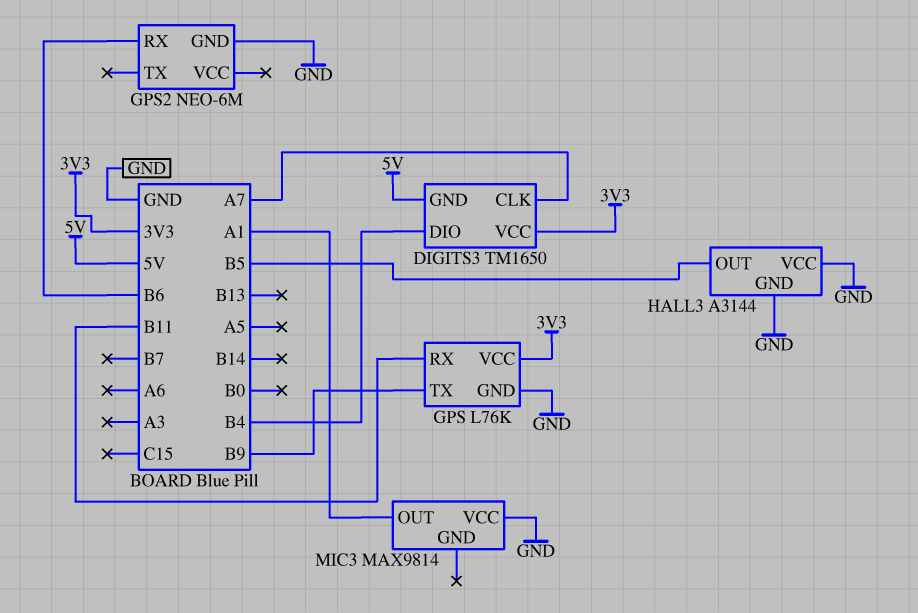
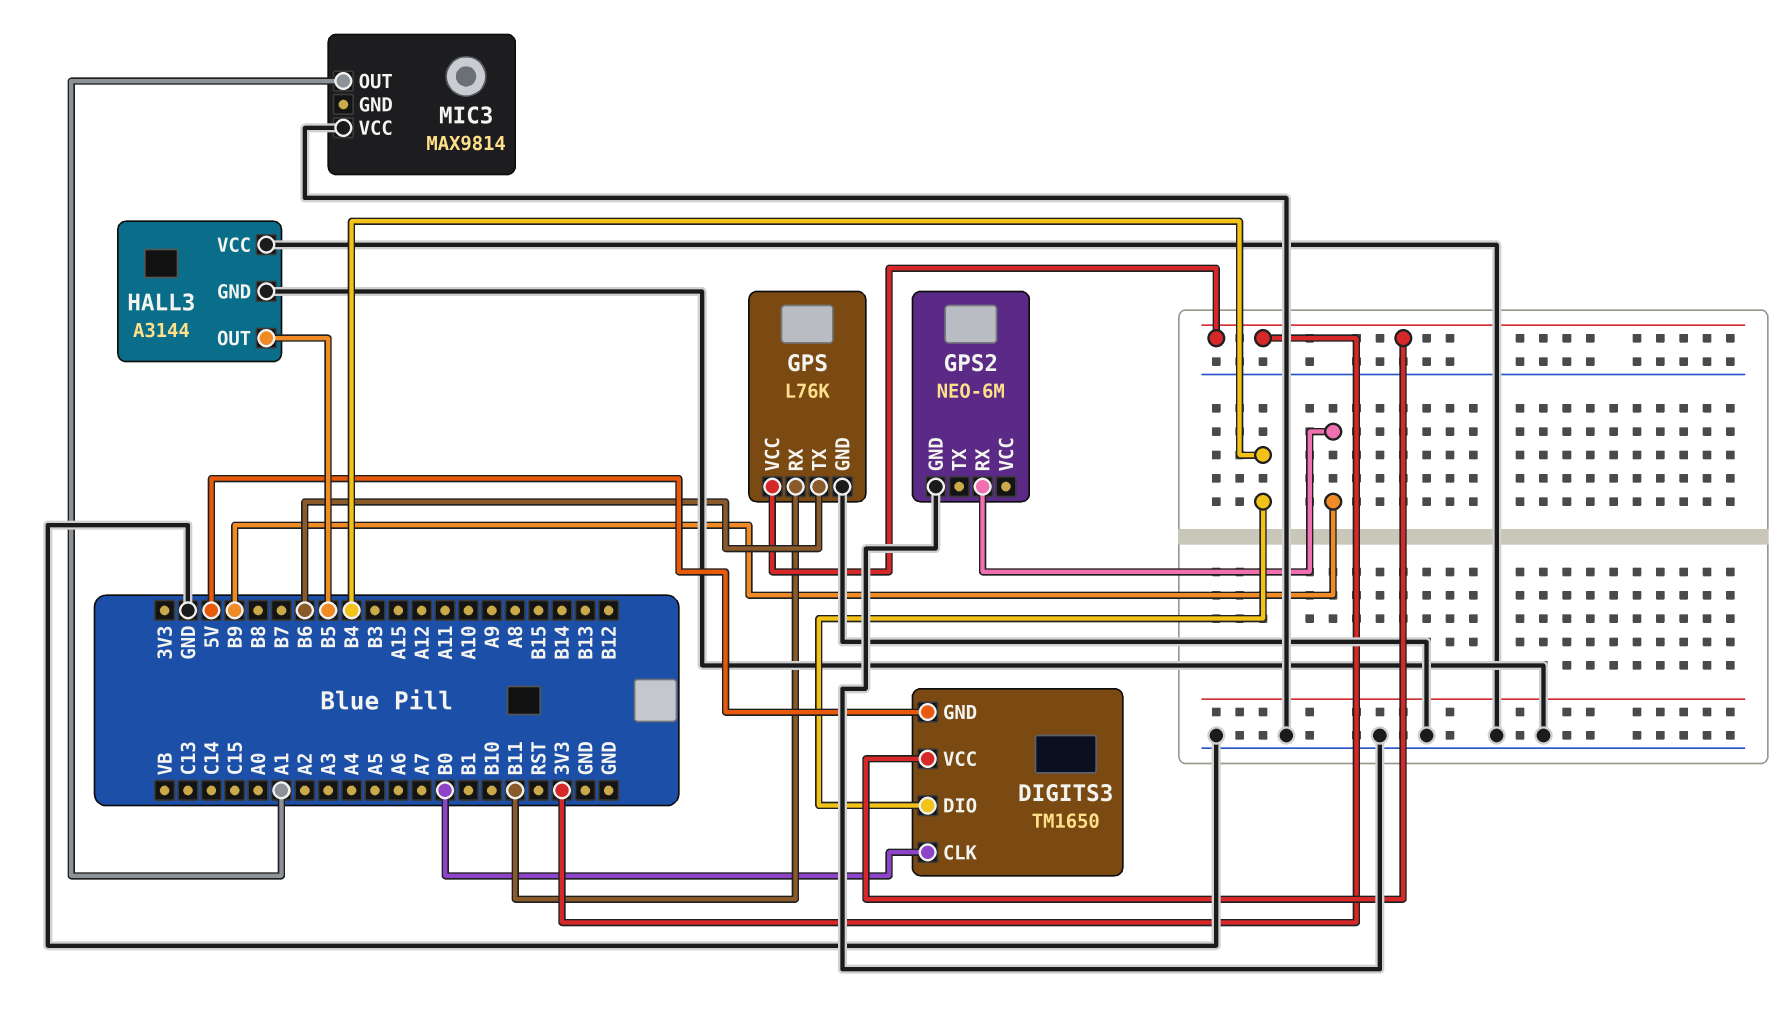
DIGITS3 pin CLK: A7 -> B0
GPS pin TX: B9 -> B6
GPS2 pin RX: B6 -> B9

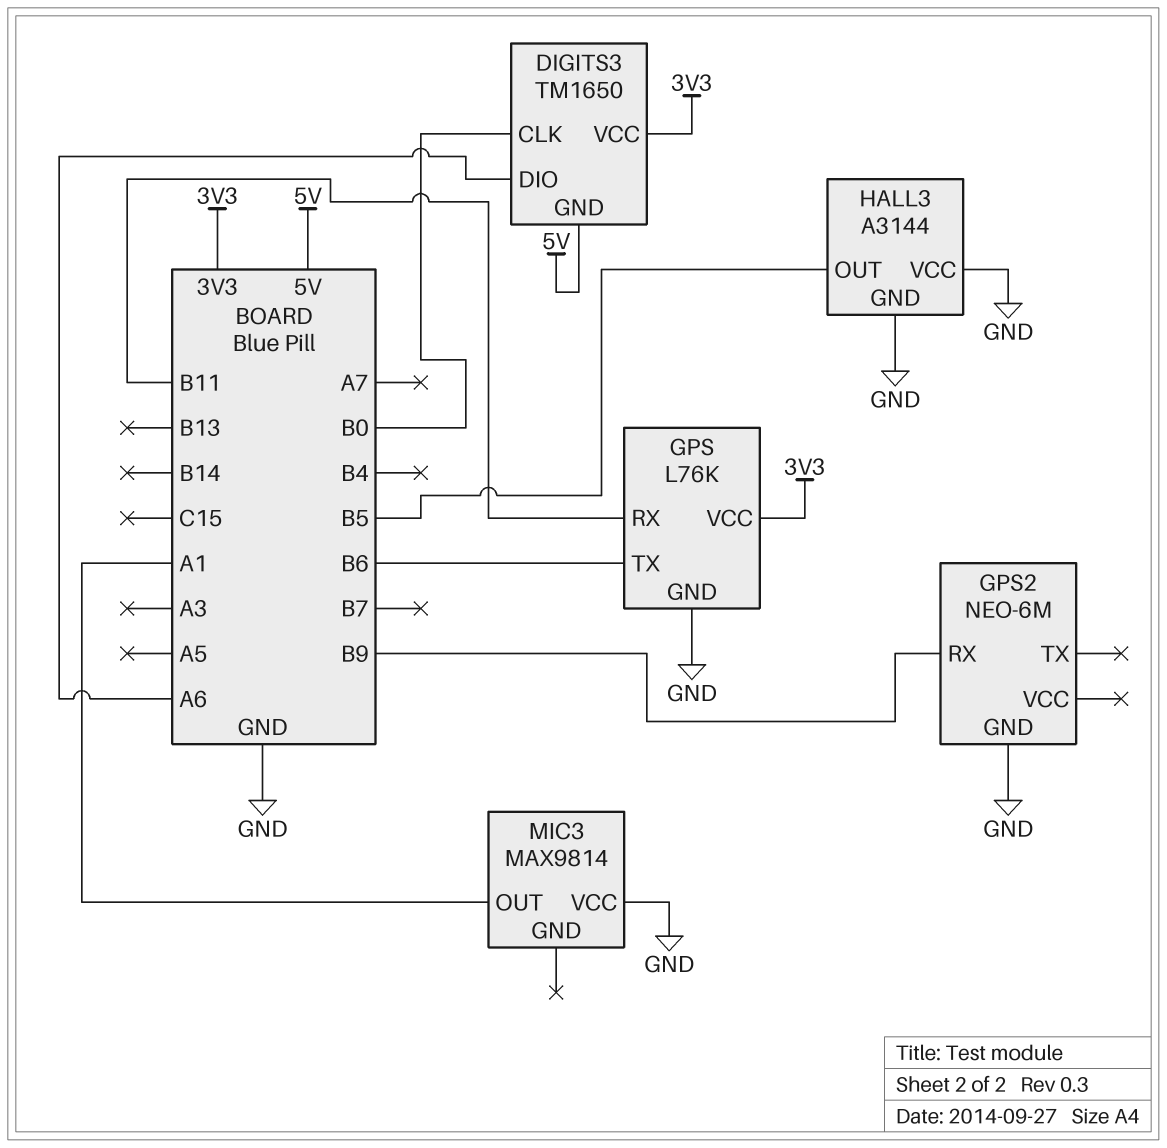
DIGITS3 pin DIO: B4 -> A6

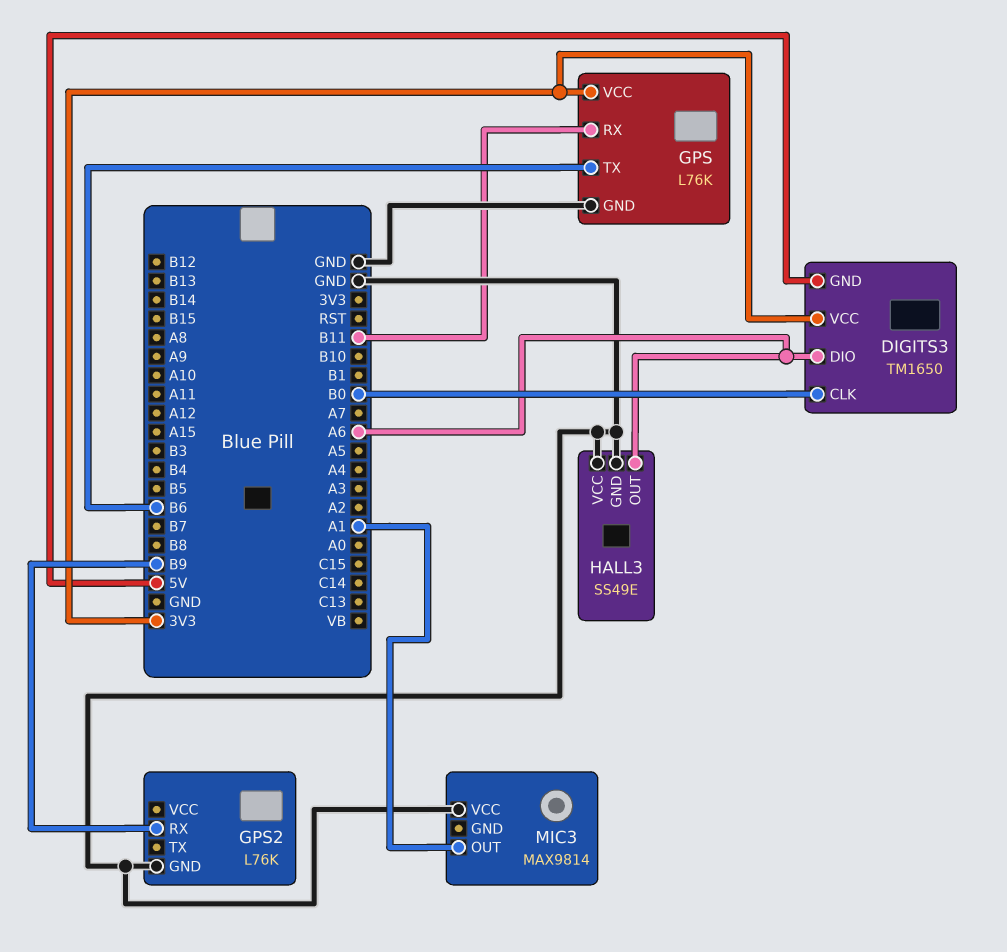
GPS2: NEO-6M -> L76K
HALL3: A3144 -> SS49E
HALL3 pin OUT: B5 -> A6

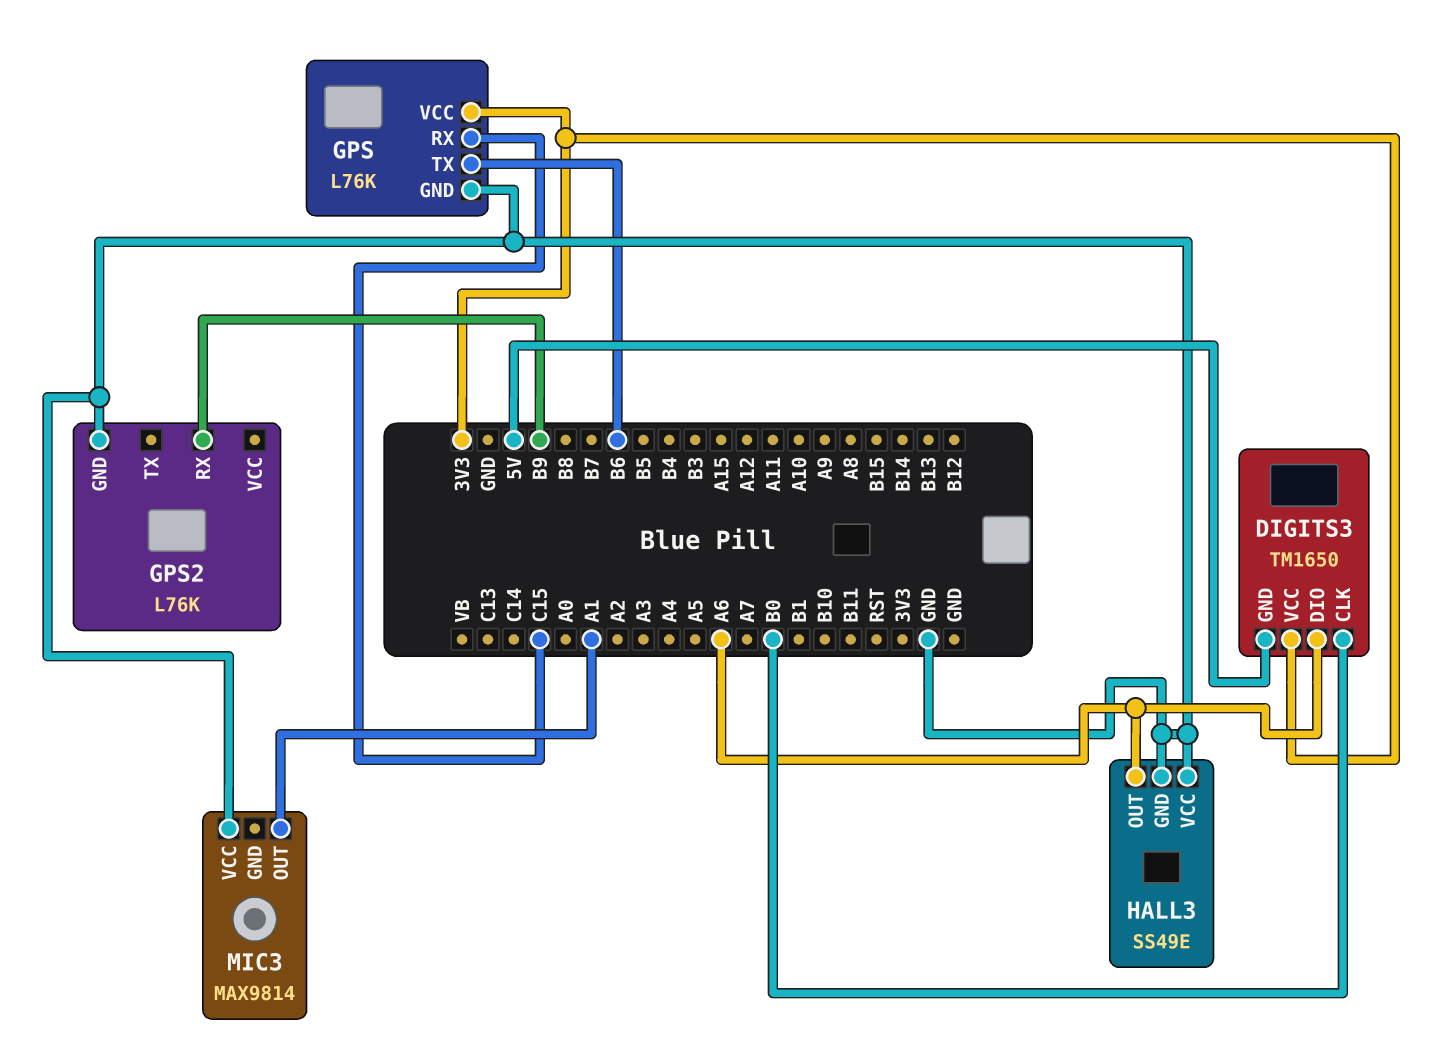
GPS pin RX: B11 -> C15

